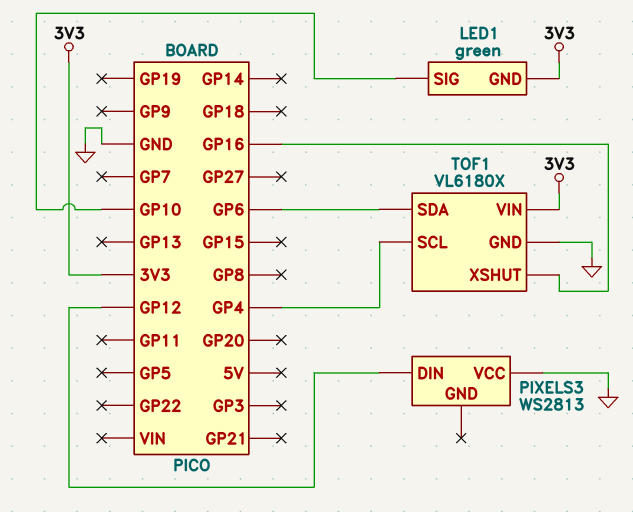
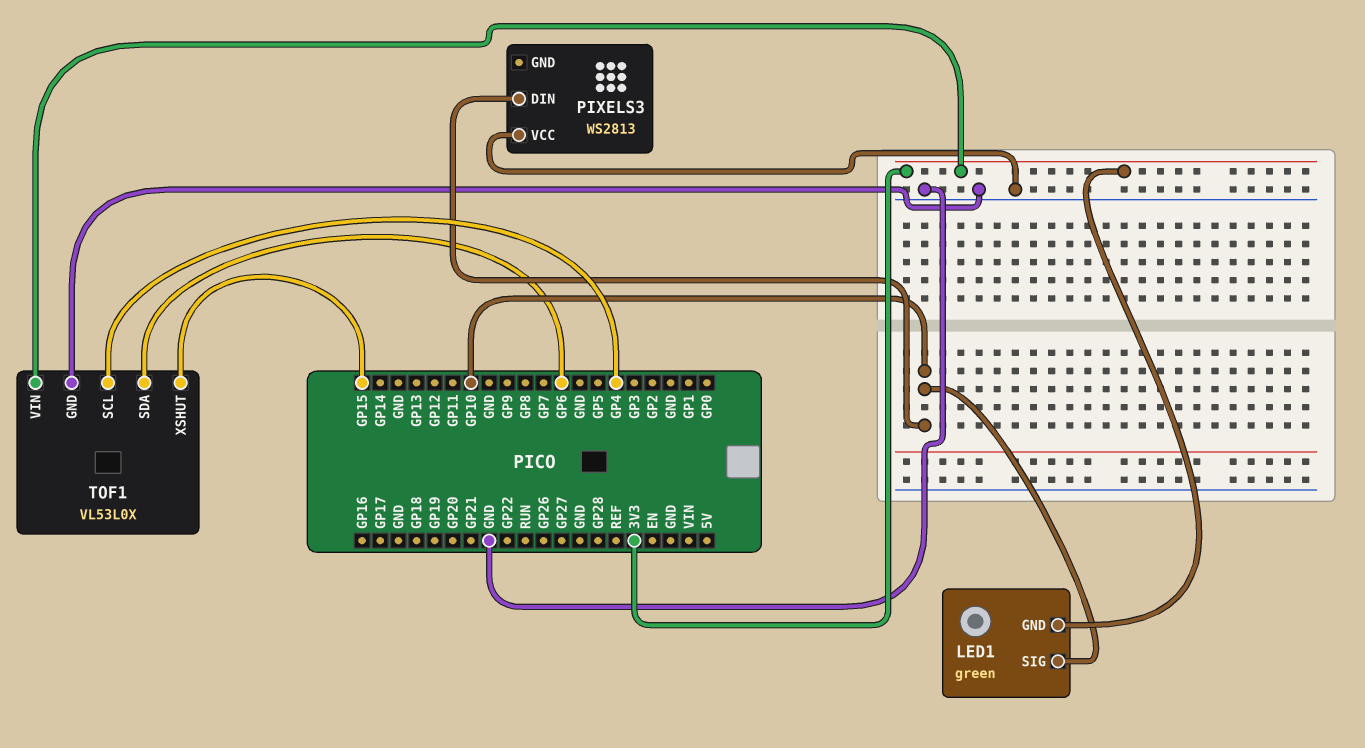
PIXELS3 pin DIN: GP12 -> GP10
TOF1: VL6180X -> VL53L0X
TOF1 pin XSHUT: GP16 -> GP15

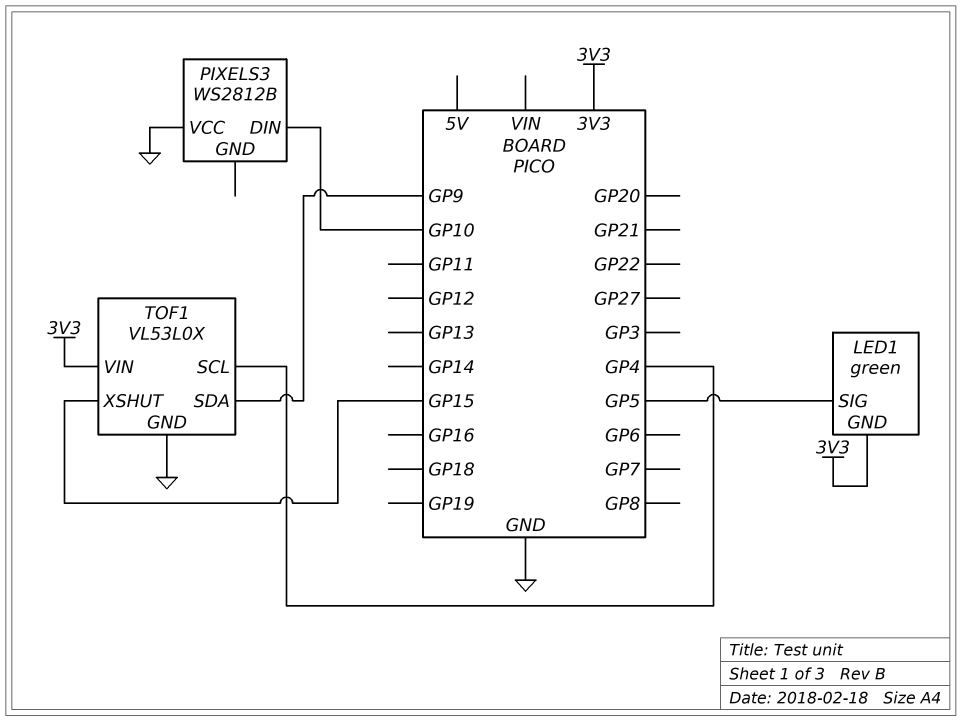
LED1 pin SIG: GP10 -> GP5
PIXELS3: WS2813 -> WS2812B
TOF1 pin SDA: GP6 -> GP9

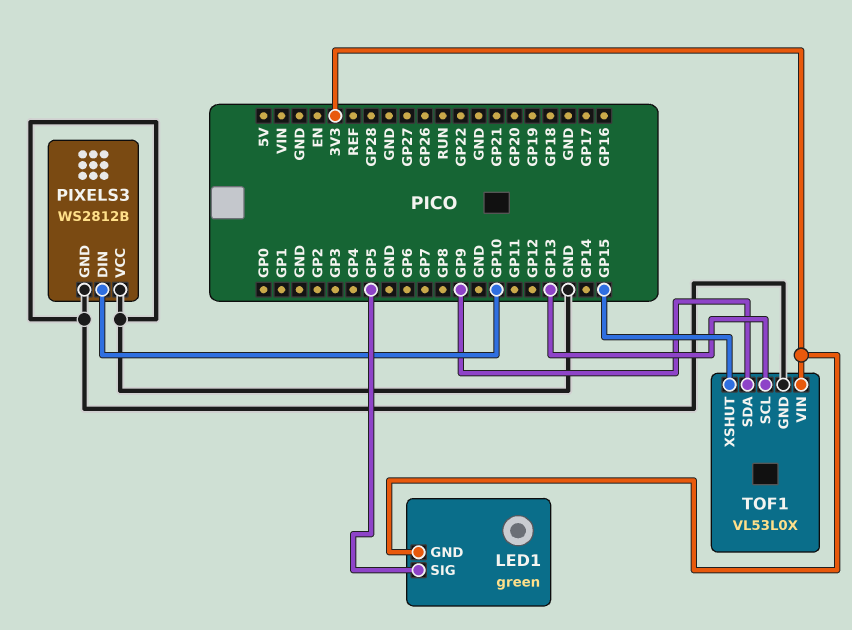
PIXELS3 pin GND: none -> GND
TOF1 pin SCL: GP4 -> GP13

